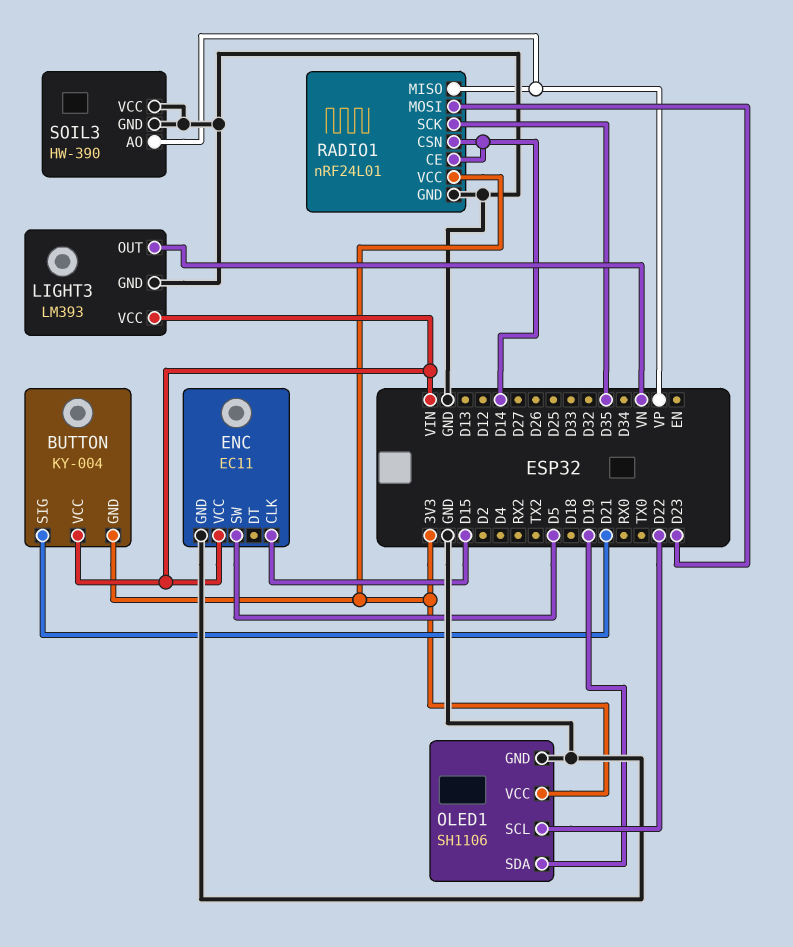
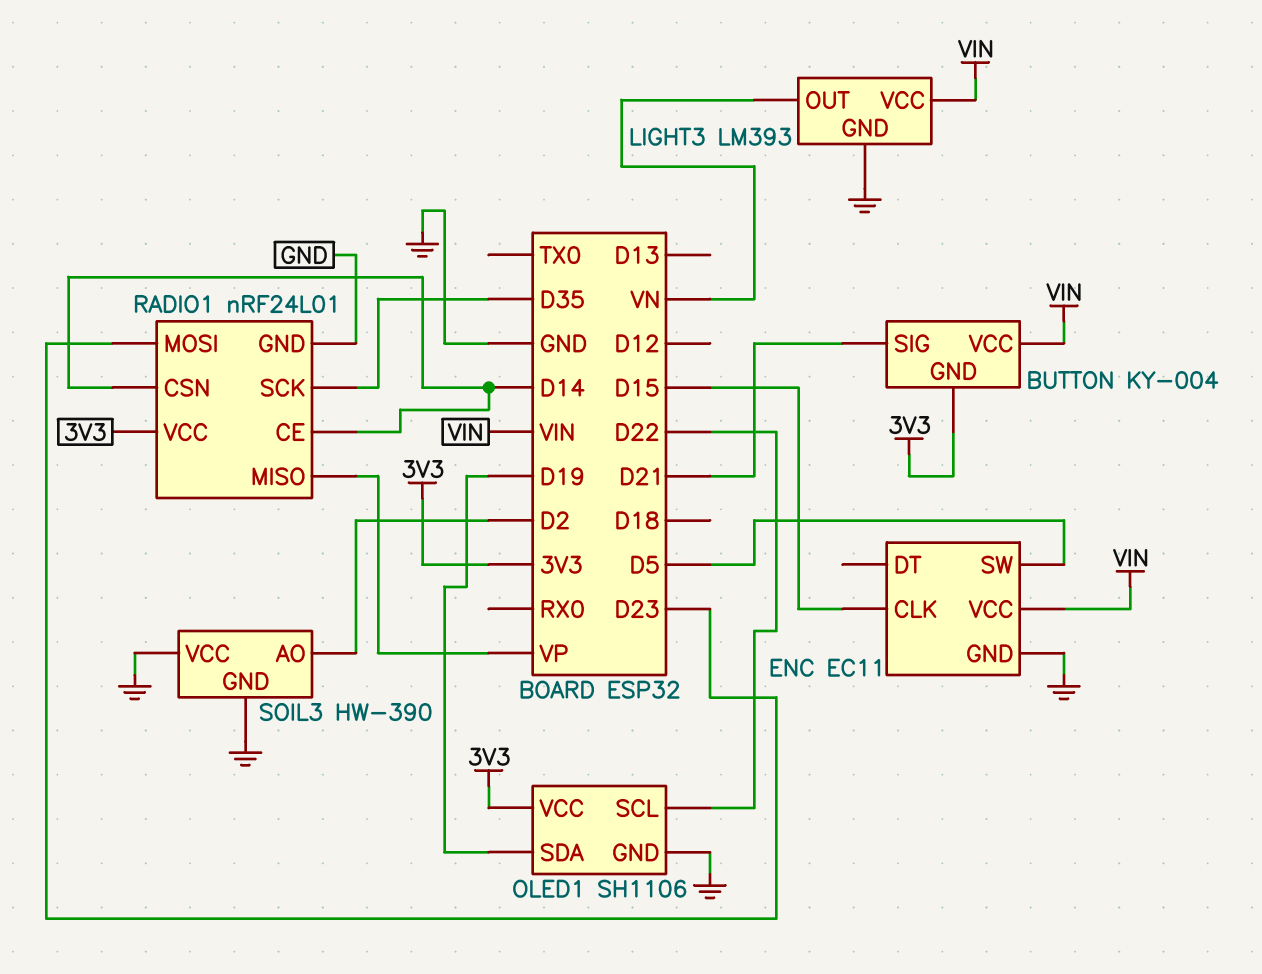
SOIL3 pin AO: VP -> D2

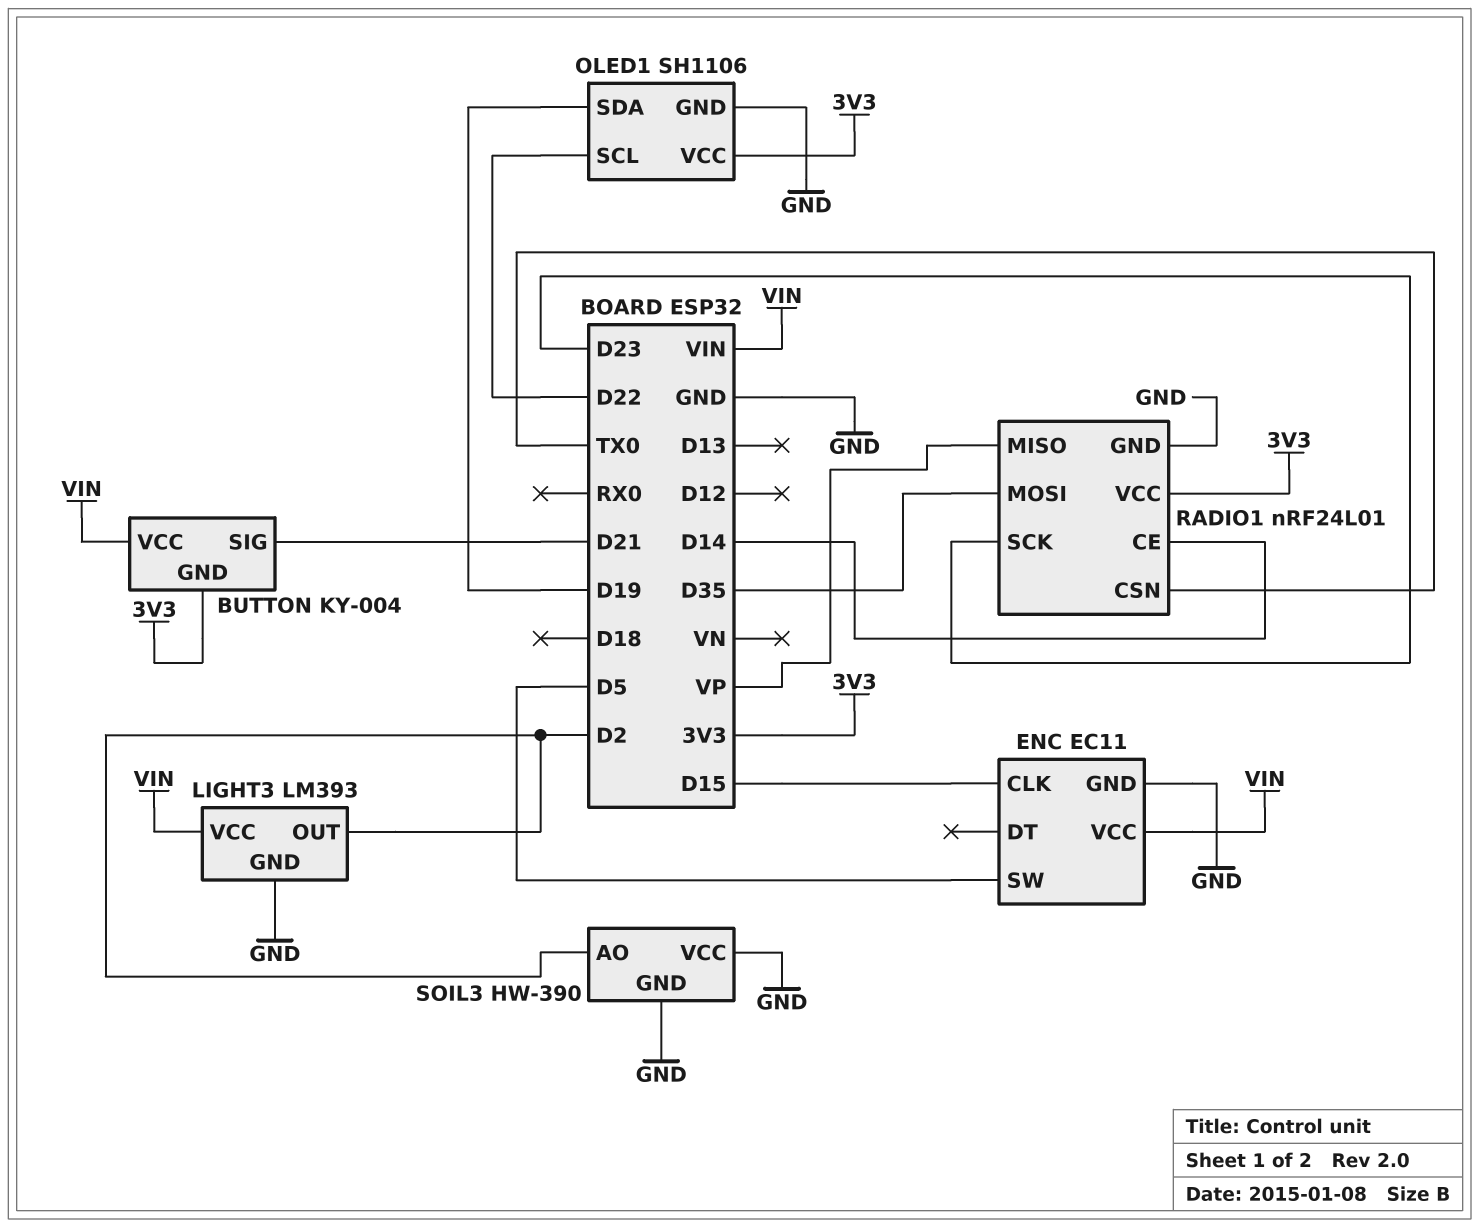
LIGHT3 pin OUT: VN -> D2
RADIO1 pin CSN: D14 -> TX0
RADIO1 pin MOSI: D23 -> D35
RADIO1 pin SCK: D35 -> D23

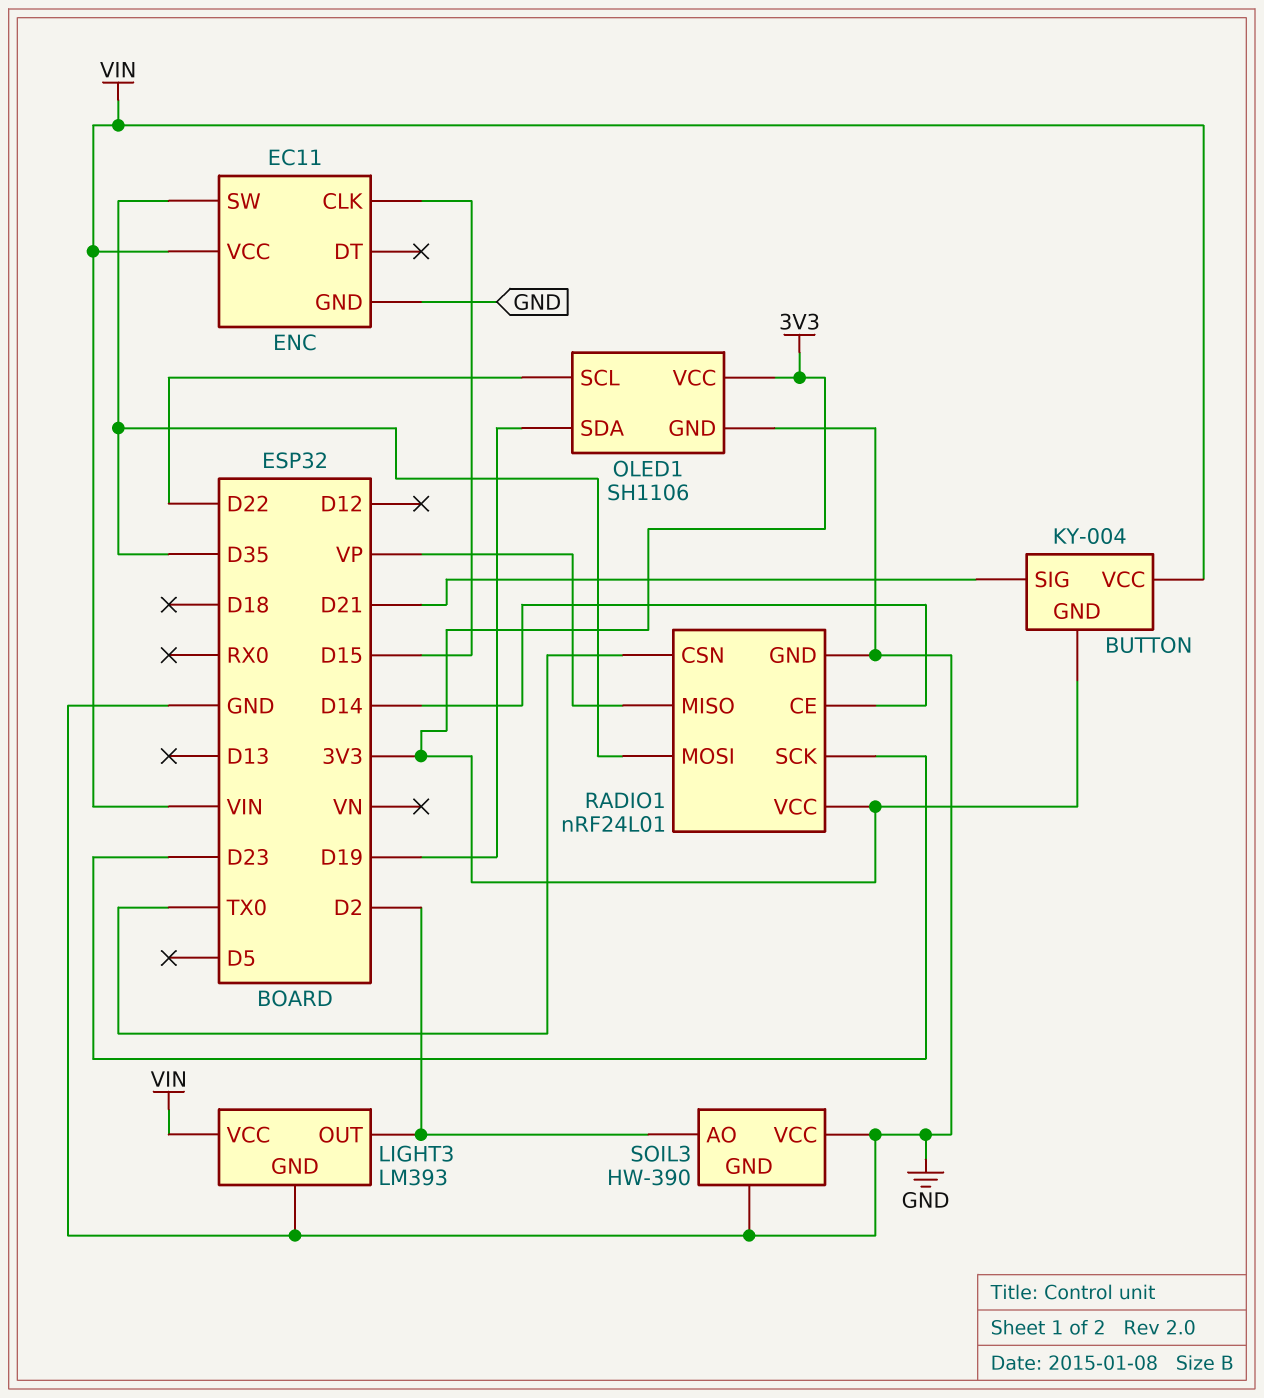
ENC pin SW: D5 -> D35

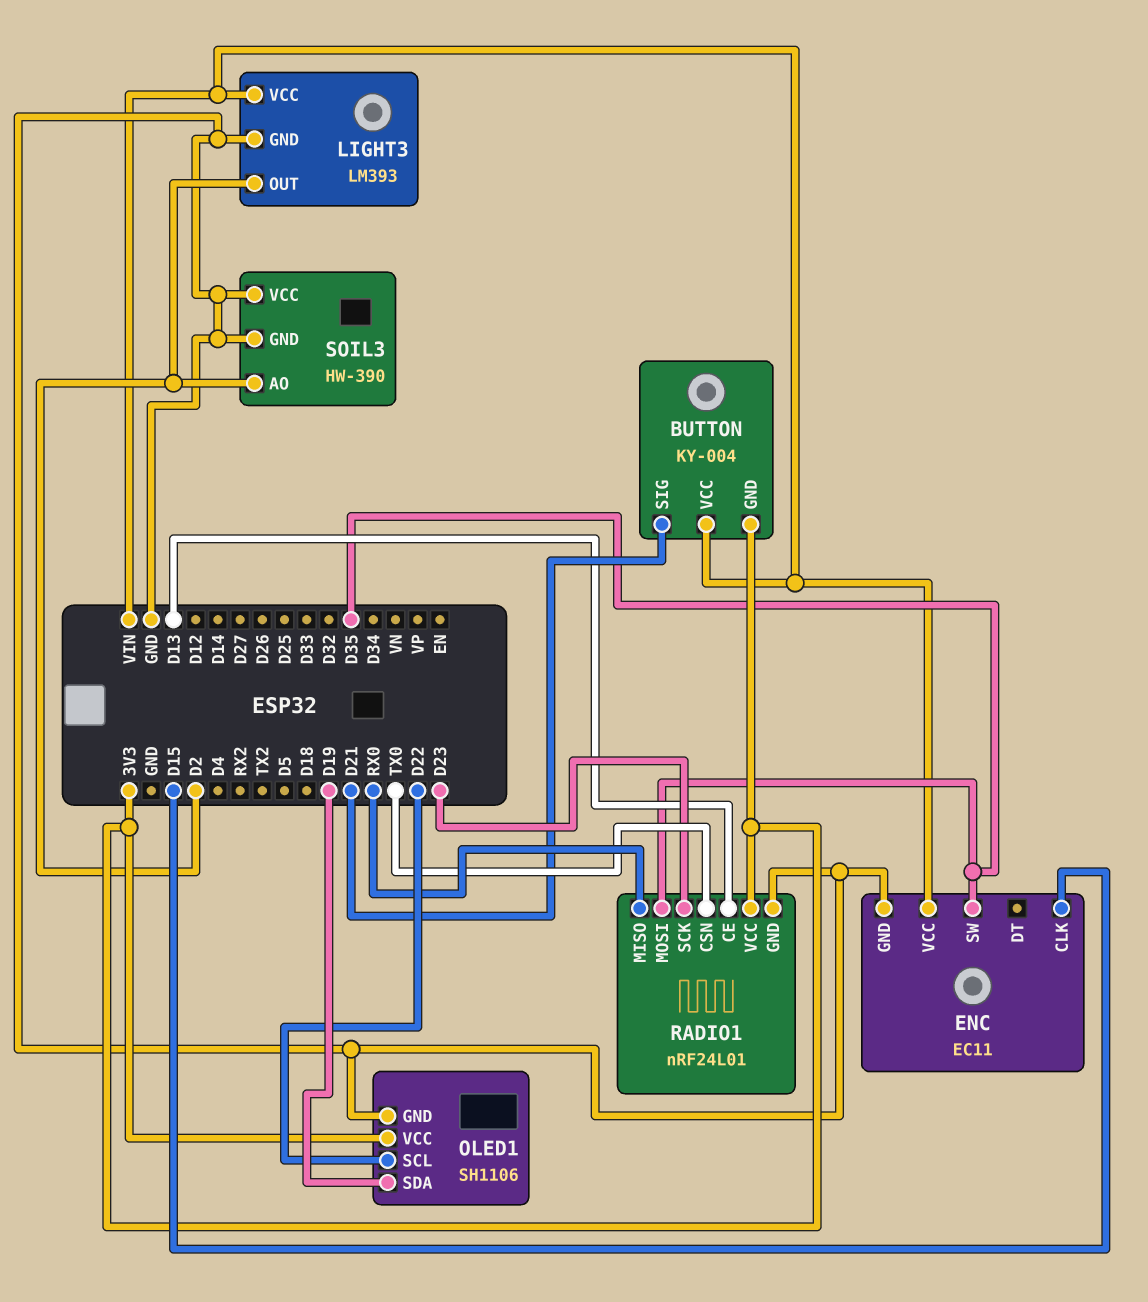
RADIO1 pin CE: D14 -> D13
RADIO1 pin MISO: VP -> RX0

